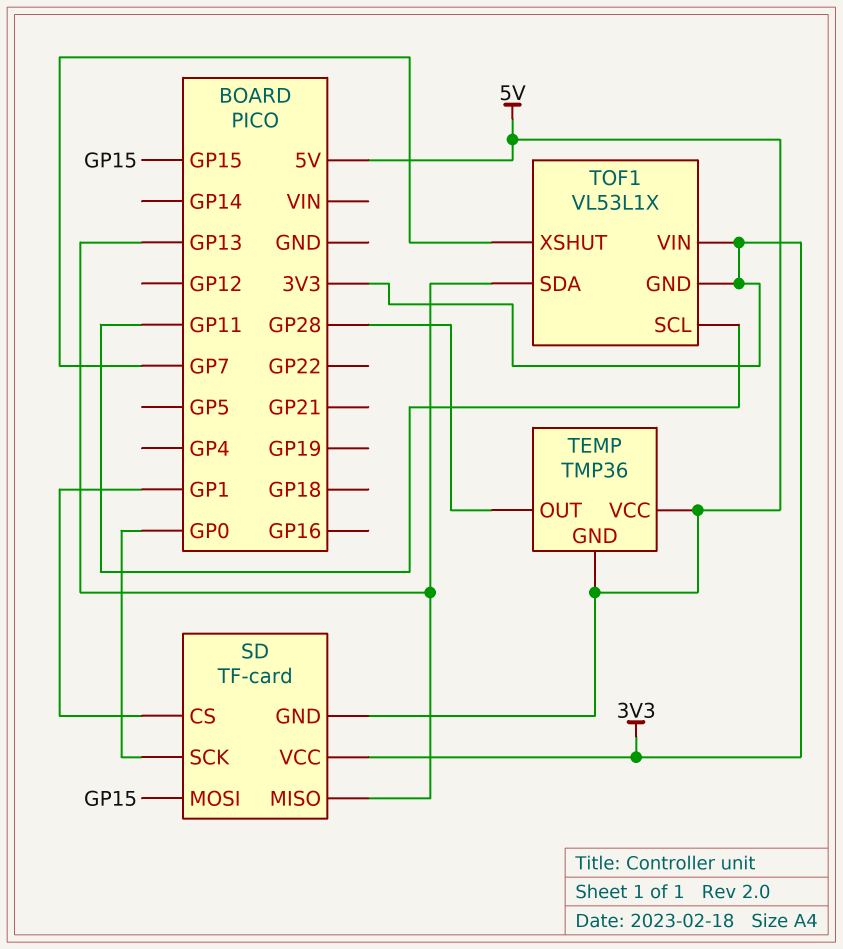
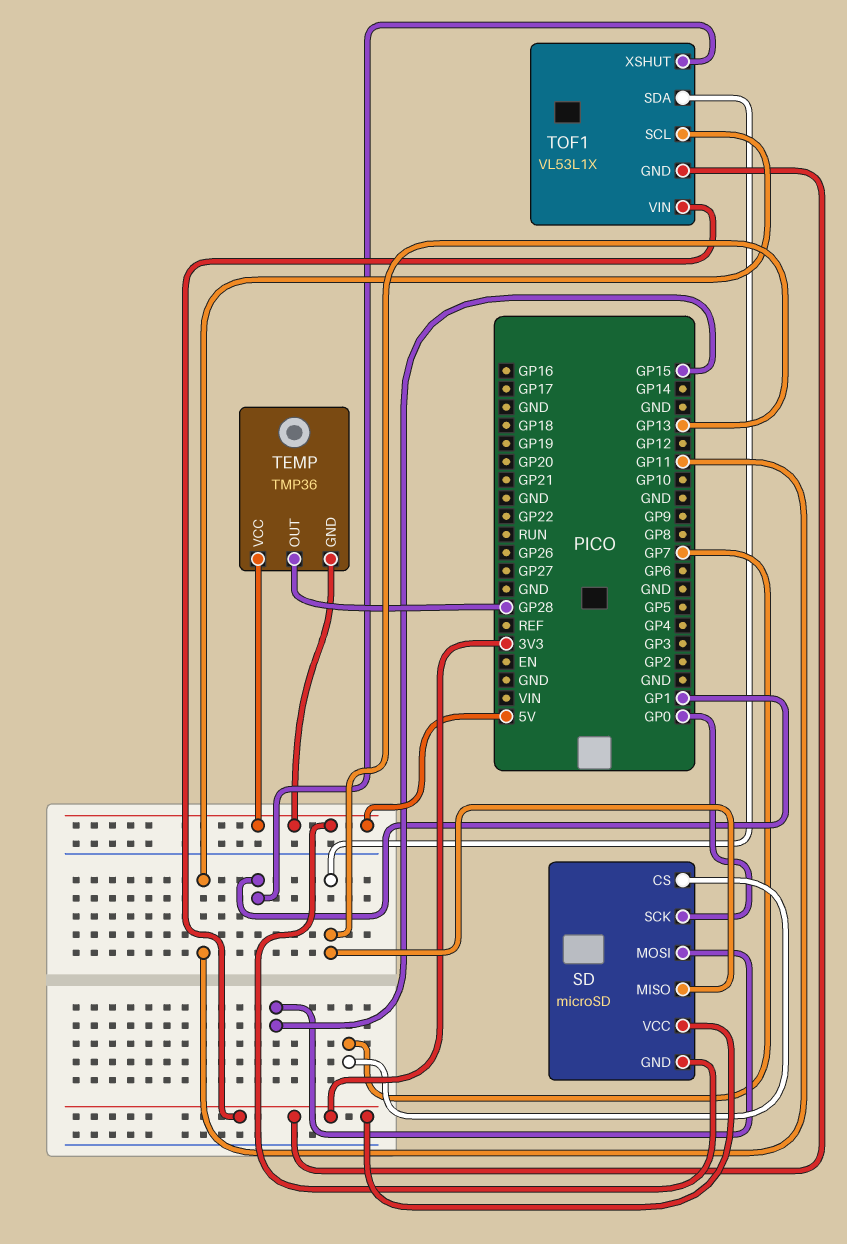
SD: TF-card -> microSD
SD pin CS: GP1 -> GP7
TOF1 pin XSHUT: GP7 -> GP1

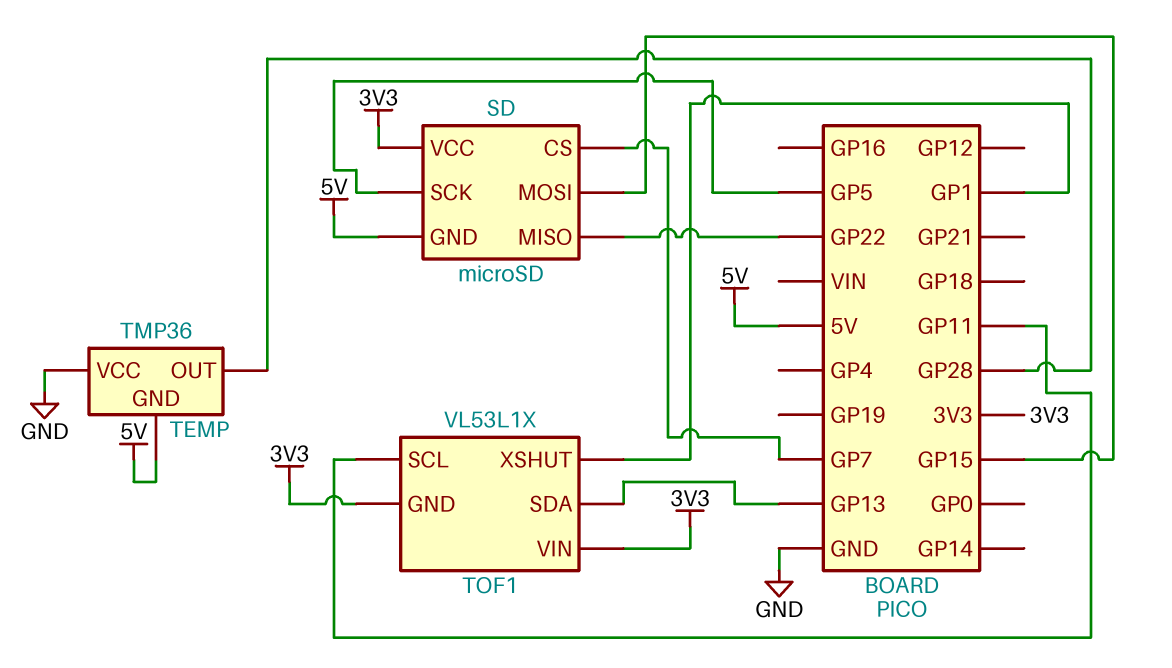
SD pin MISO: GP13 -> GP22
SD pin SCK: GP0 -> GP5
TEMP pin VCC: 5V -> GND

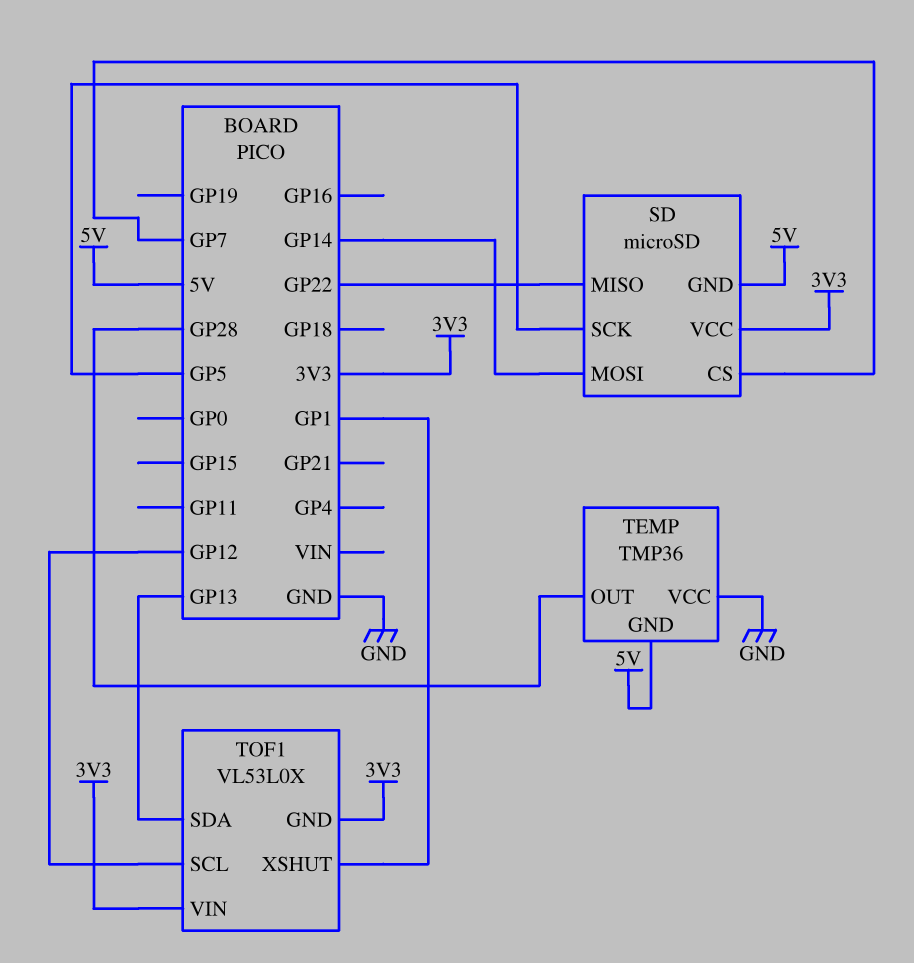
SD pin MOSI: GP15 -> GP14
TOF1: VL53L1X -> VL53L0X
TOF1 pin SCL: GP11 -> GP12

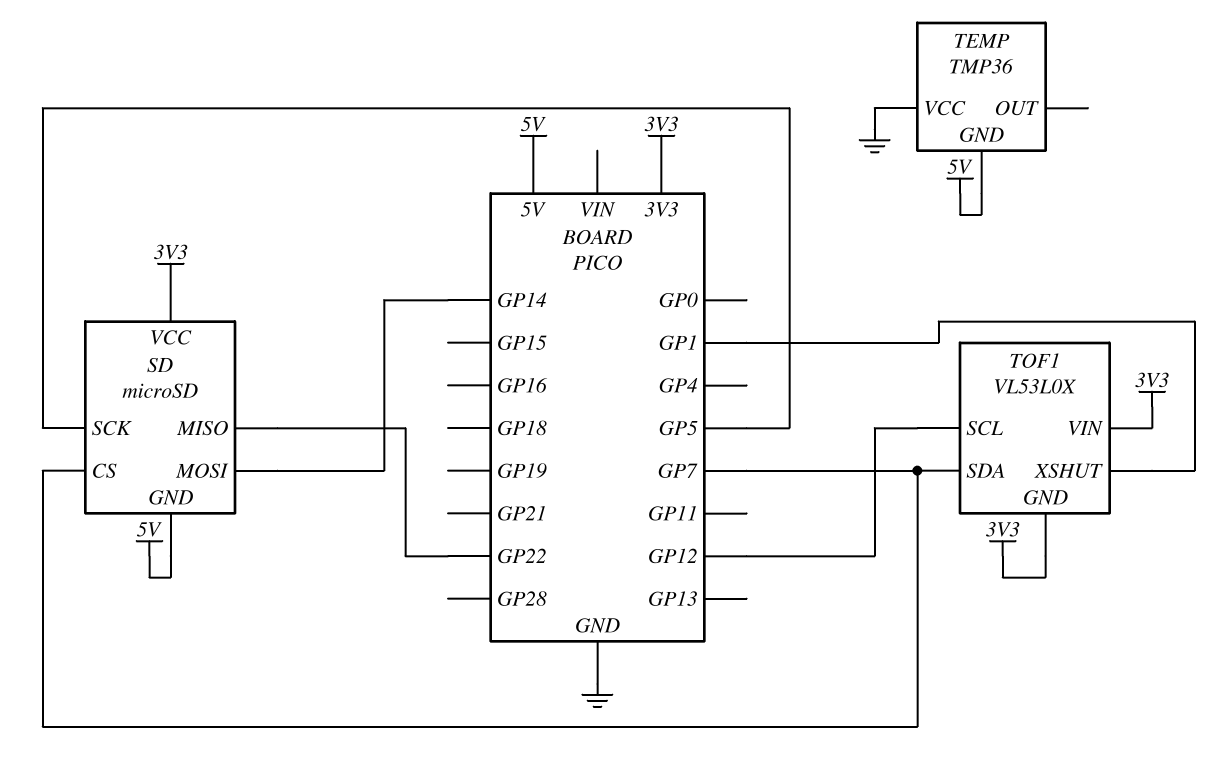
TEMP pin OUT: GP28 -> none
TOF1 pin SDA: GP13 -> GP7

